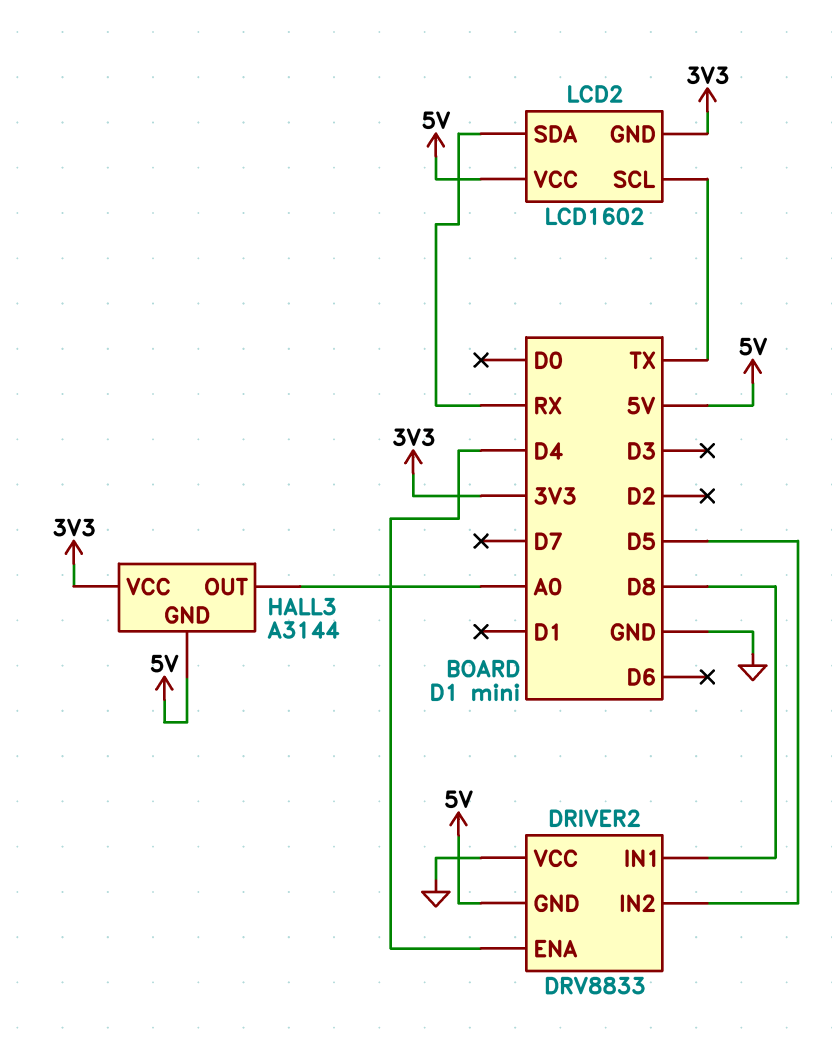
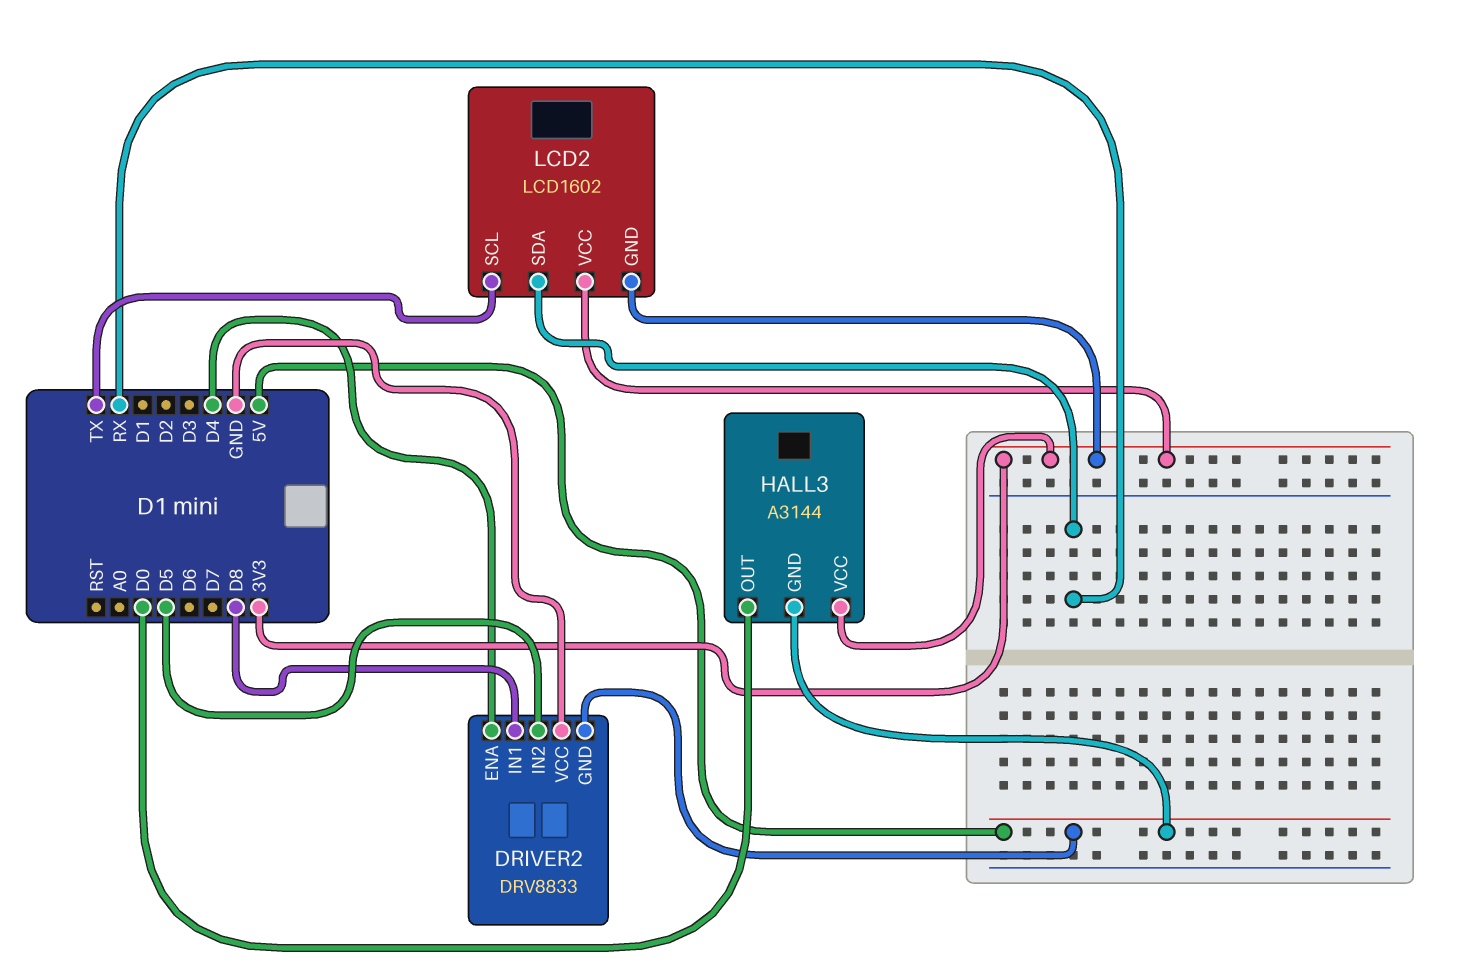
HALL3 pin OUT: A0 -> D0
LCD2 pin VCC: 5V -> 3V3

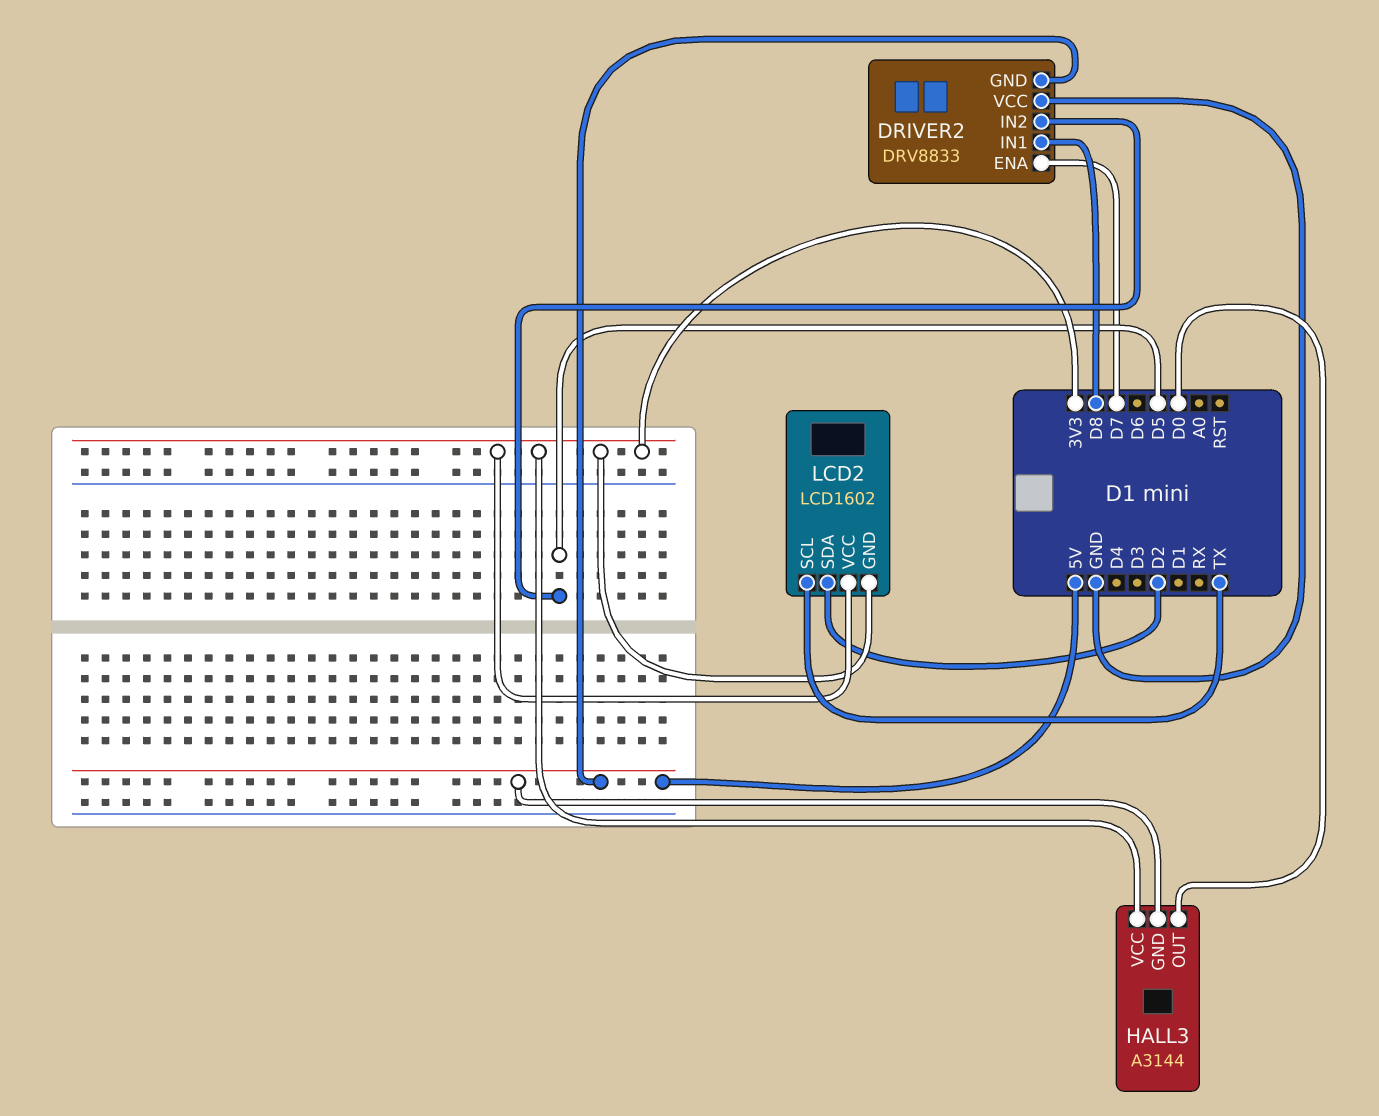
DRIVER2 pin ENA: D4 -> D7
LCD2 pin SDA: RX -> D2

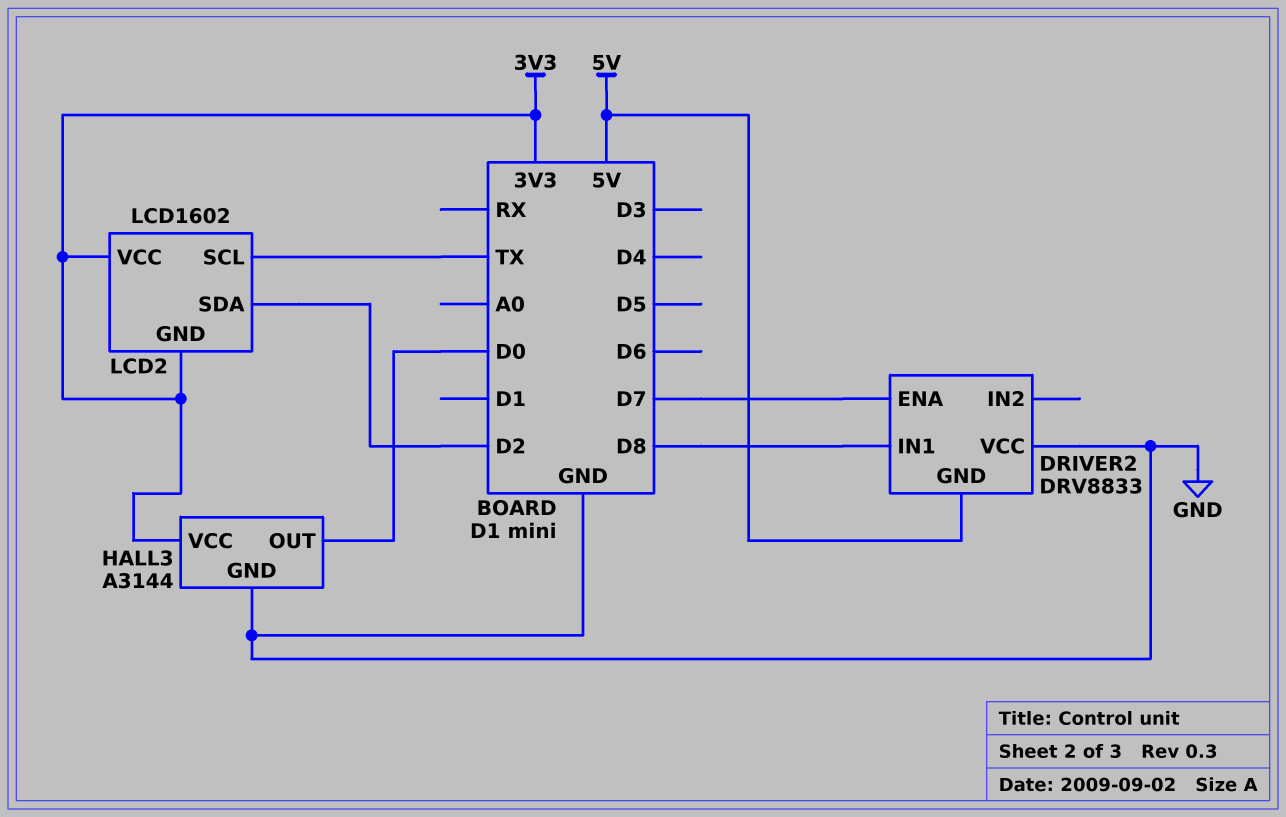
DRIVER2 pin IN2: D5 -> none
HALL3 pin GND: 5V -> GND

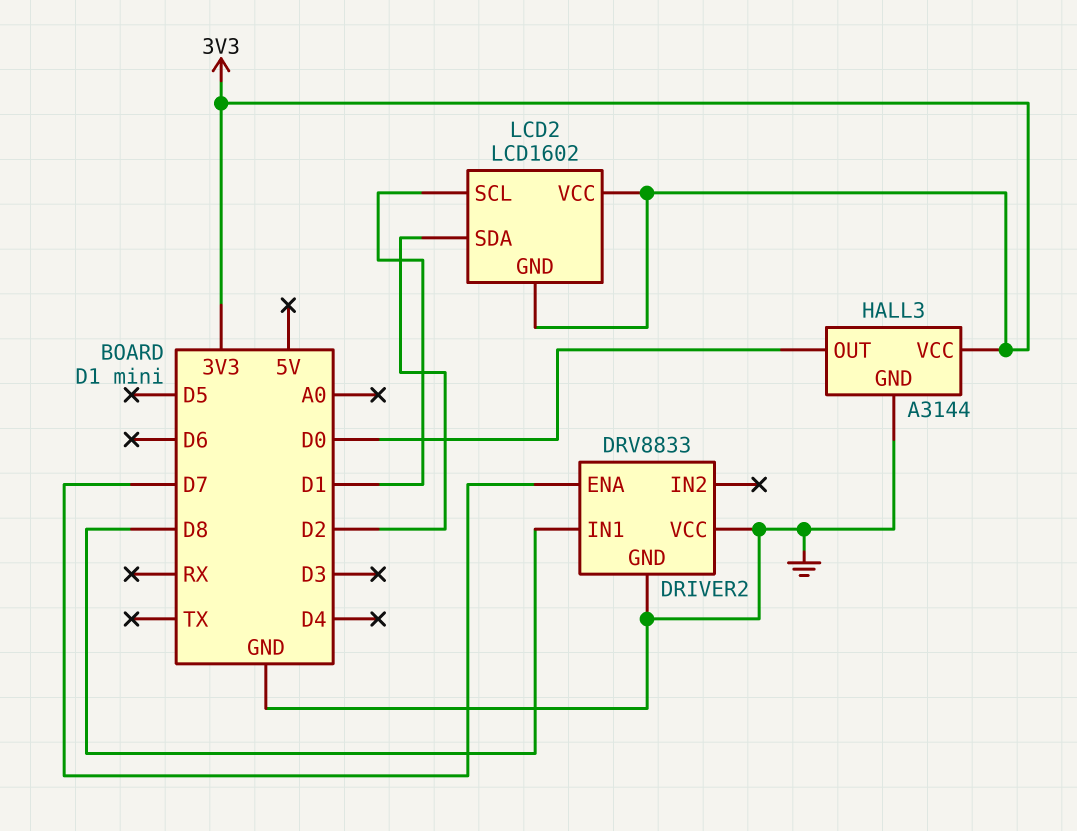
DRIVER2 pin GND: 5V -> GND
LCD2 pin SCL: TX -> D1

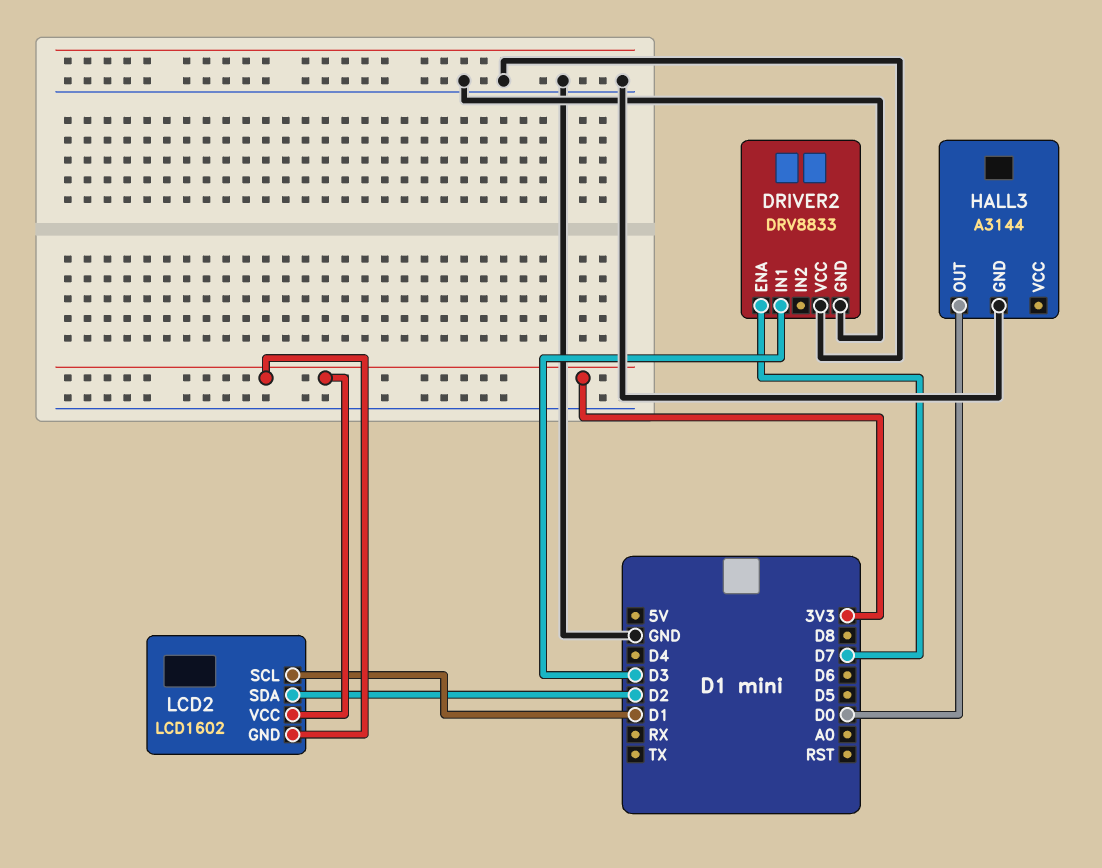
DRIVER2 pin IN1: D8 -> D3
HALL3 pin VCC: 3V3 -> none

